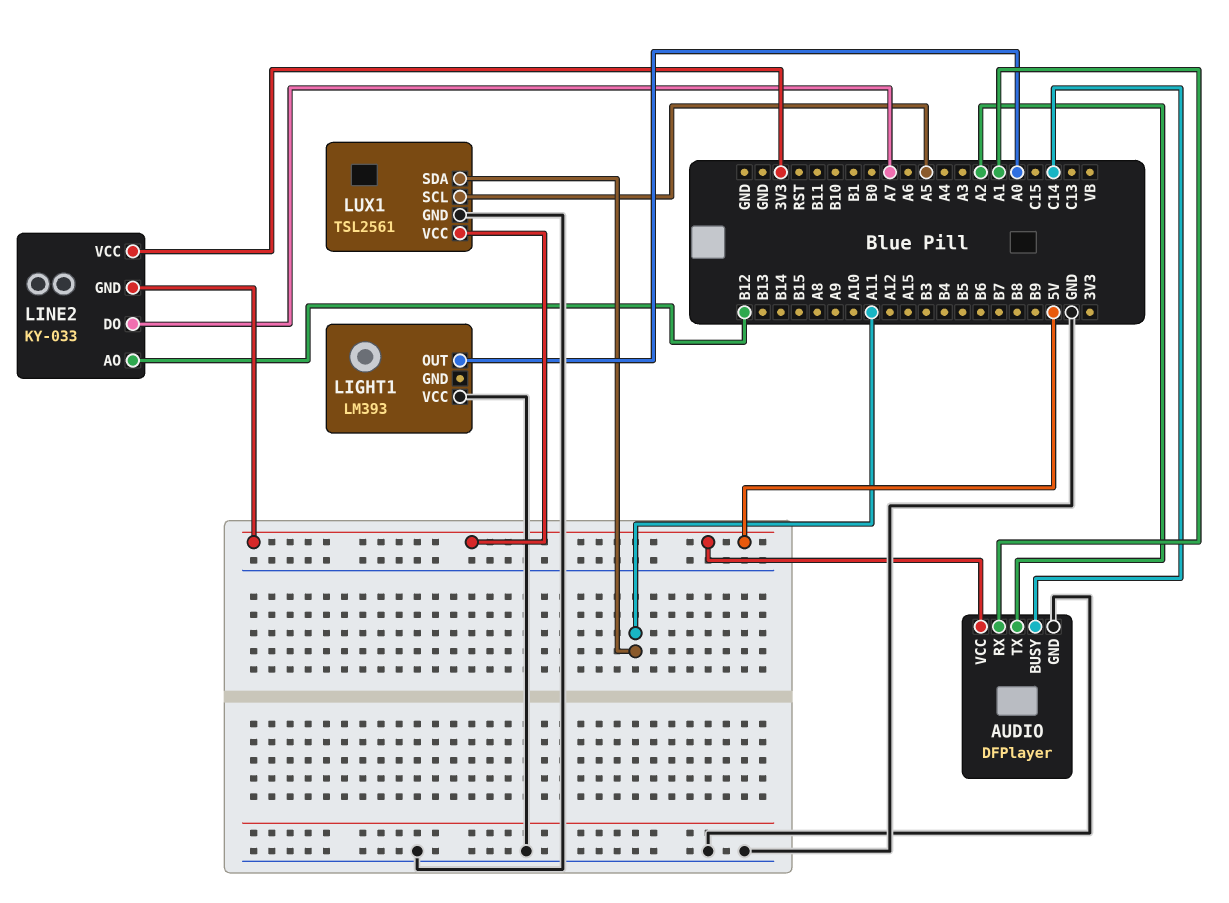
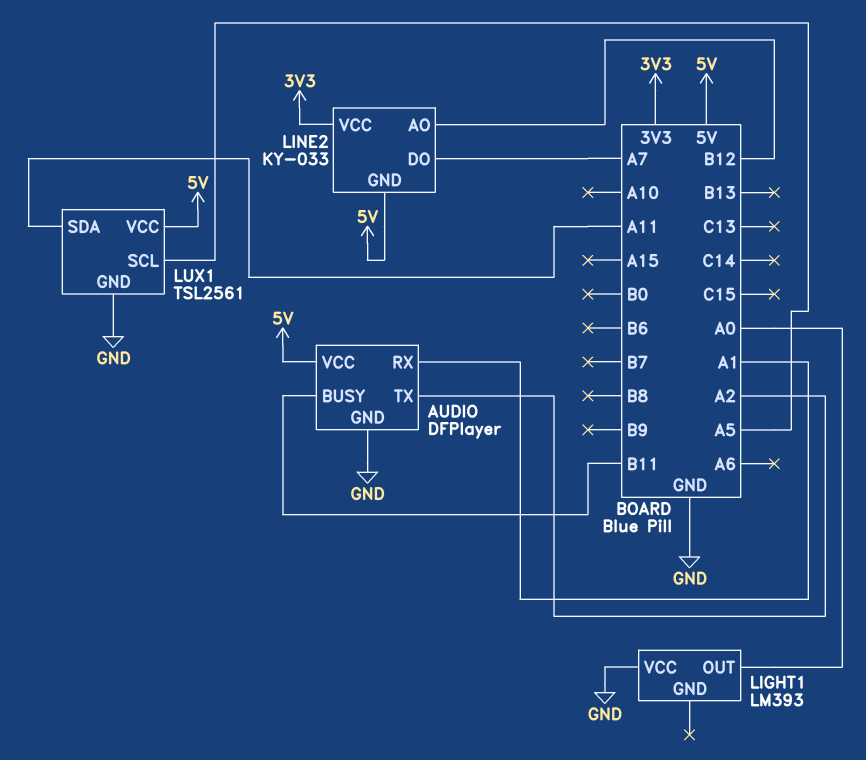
AUDIO pin BUSY: C14 -> B11

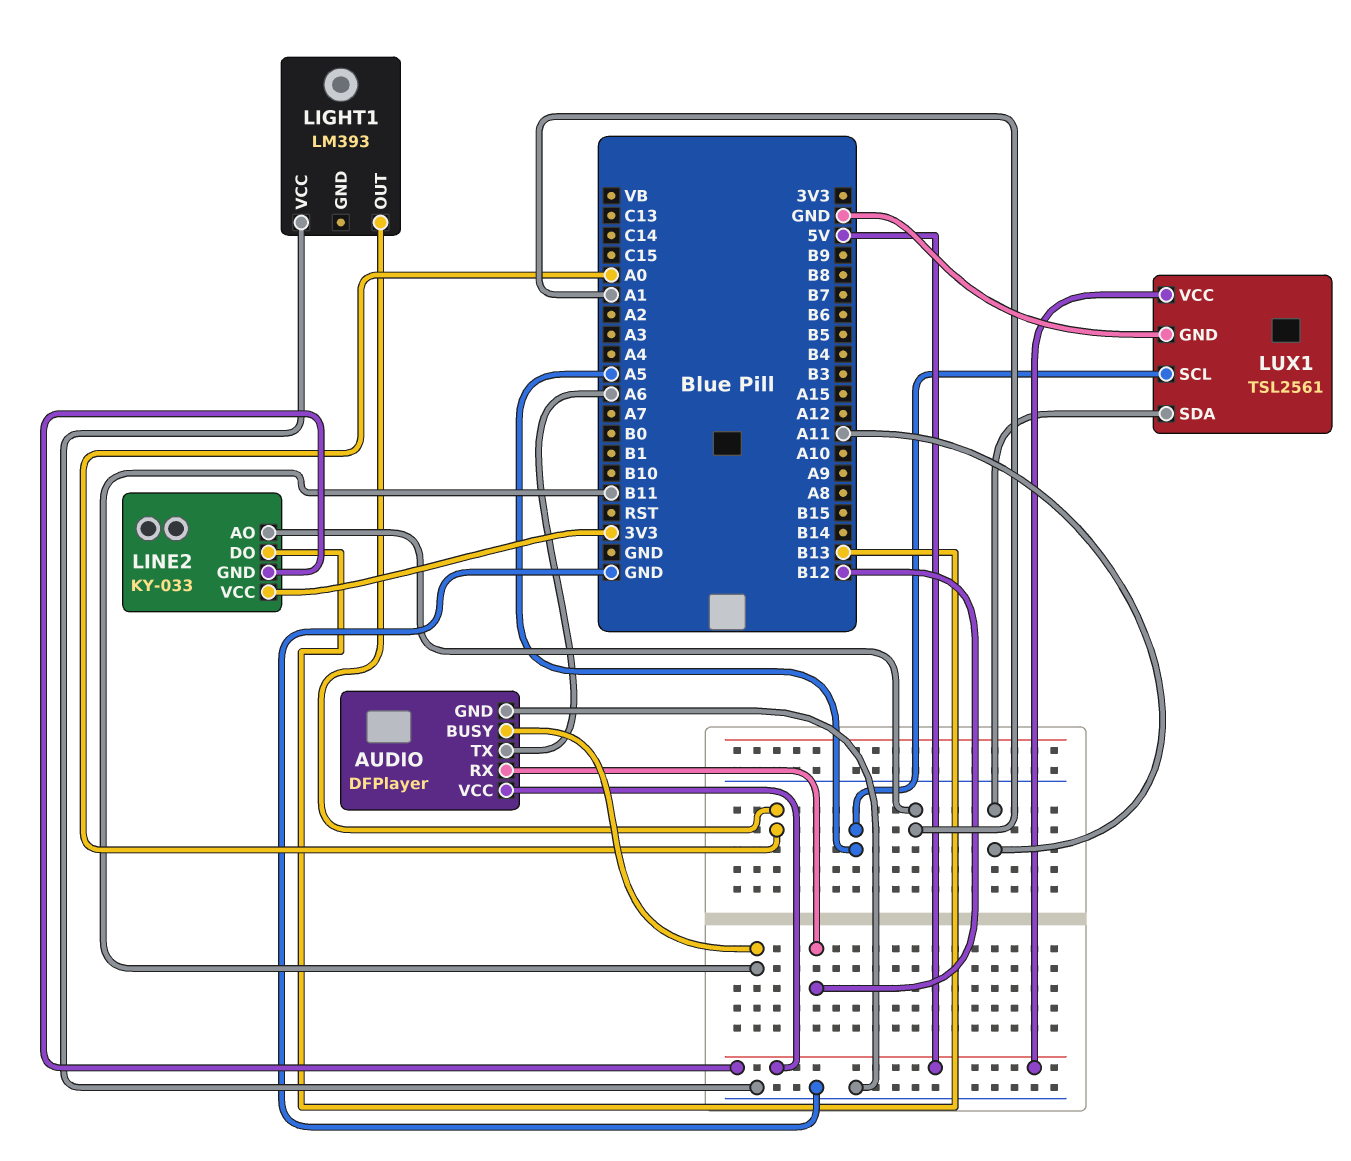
AUDIO pin RX: A1 -> B12
AUDIO pin TX: A2 -> A6
LINE2 pin AO: B12 -> A1
LINE2 pin DO: A7 -> B13

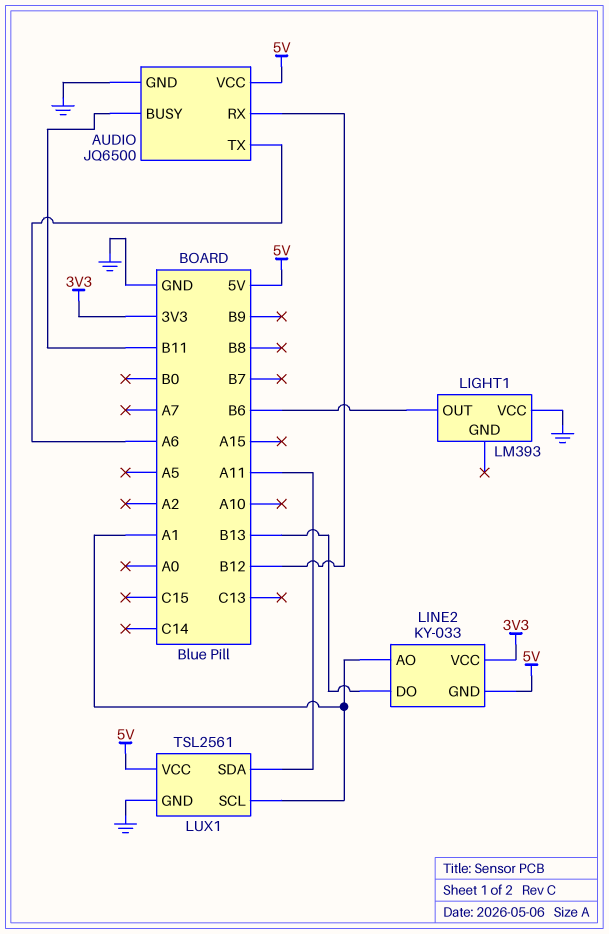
AUDIO: DFPlayer -> JQ6500
LIGHT1 pin OUT: A0 -> B6
LUX1 pin SCL: A5 -> A1

